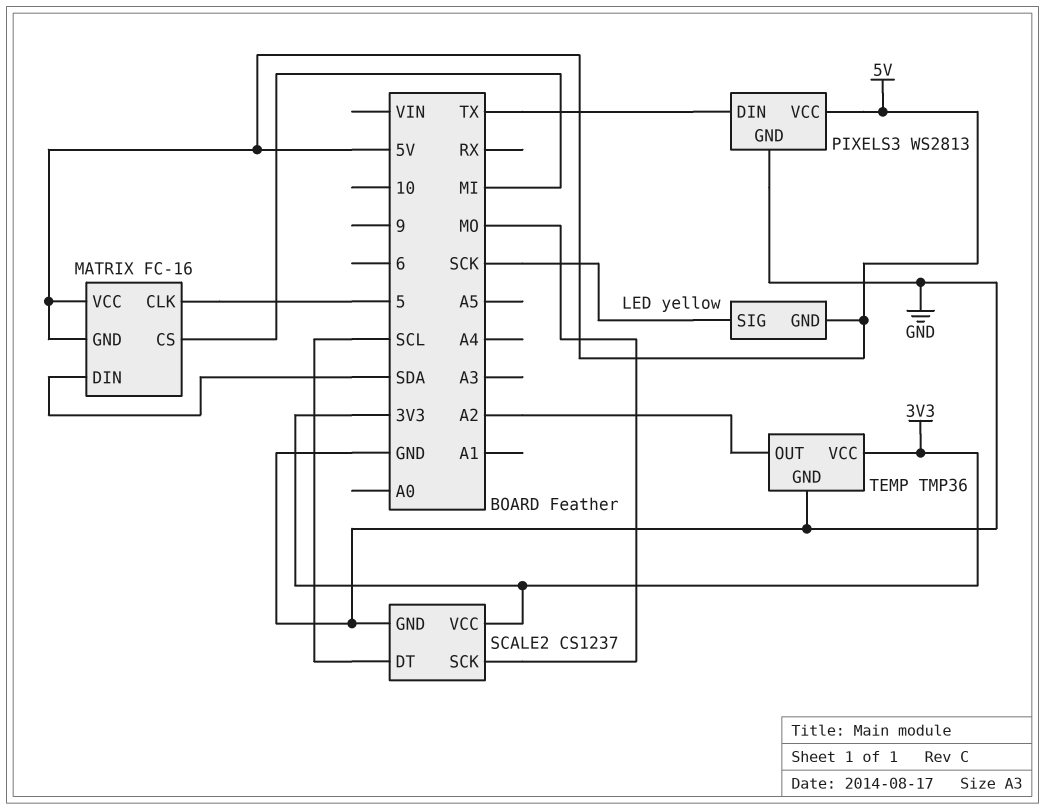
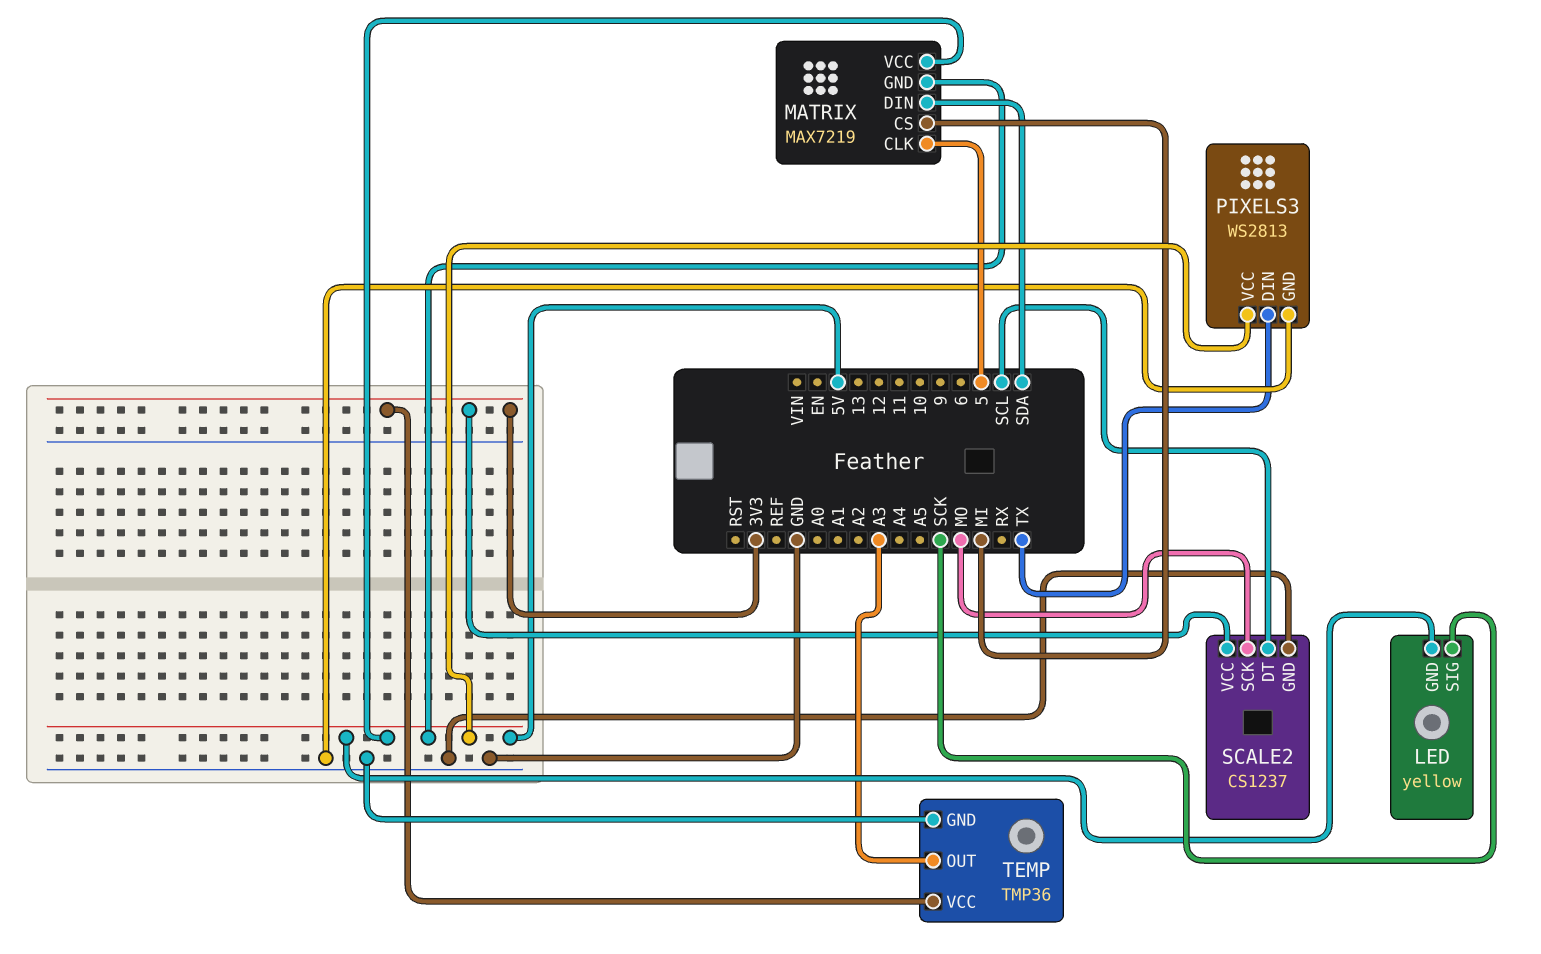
MATRIX: FC-16 -> MAX7219
TEMP pin OUT: A2 -> A3

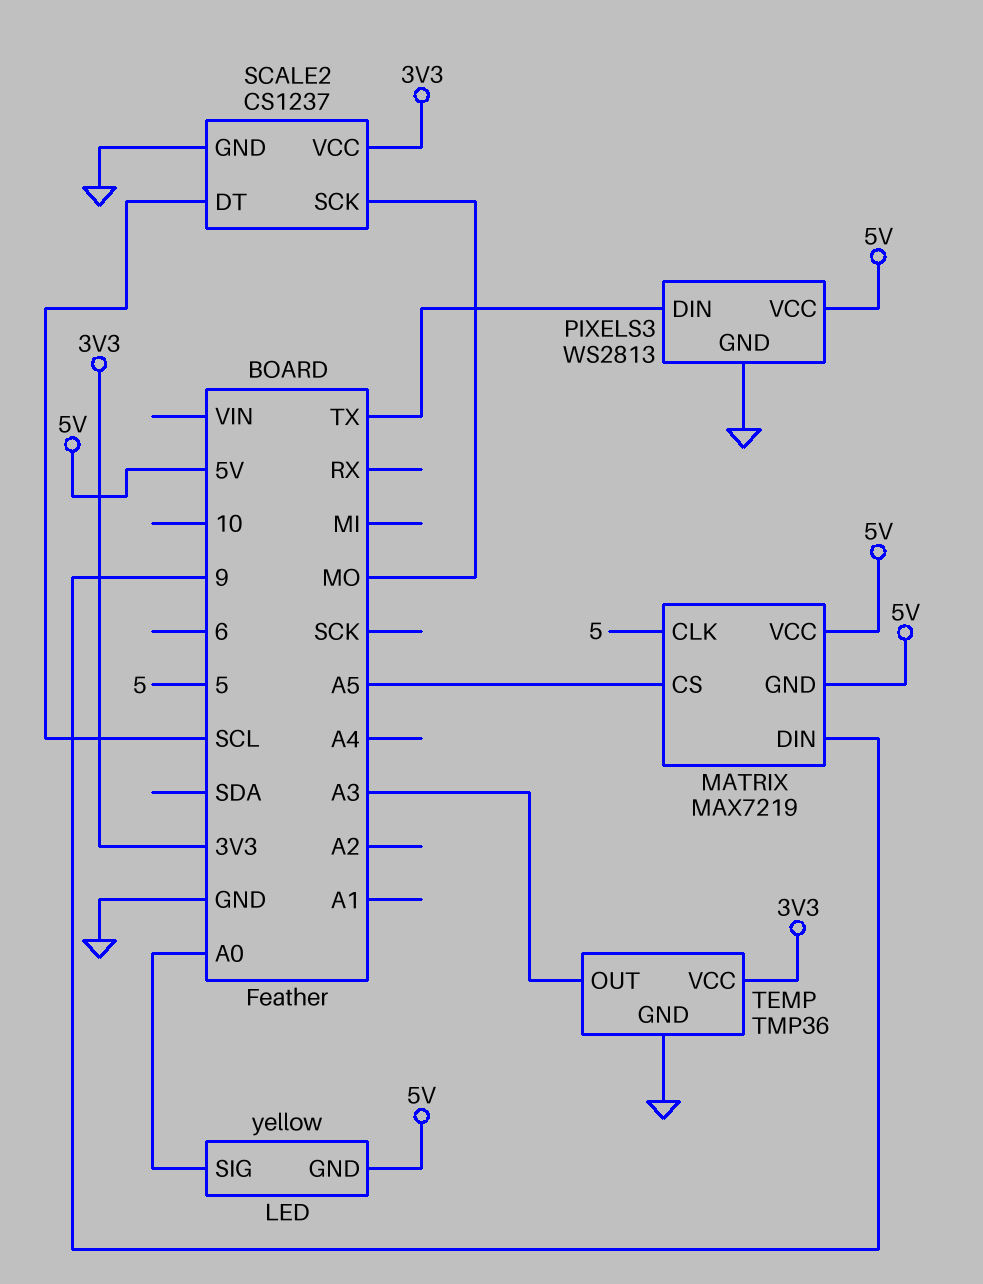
LED pin SIG: SCK -> A0
MATRIX pin CS: MI -> A5
MATRIX pin DIN: SDA -> 9

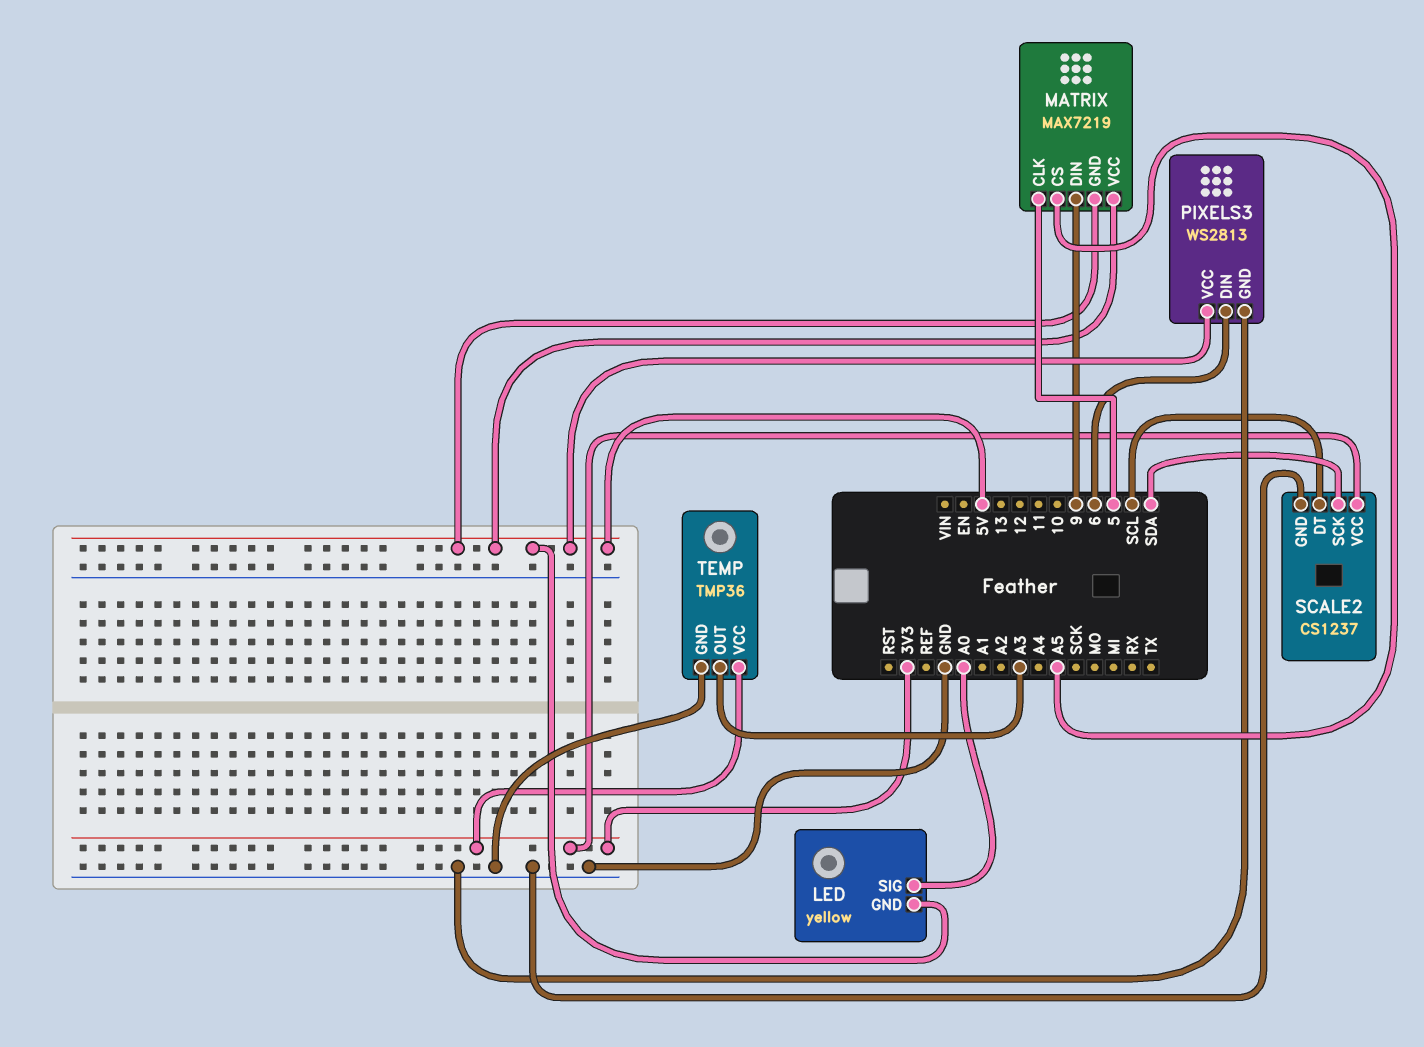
PIXELS3 pin DIN: TX -> 6
SCALE2 pin SCK: MO -> SDA

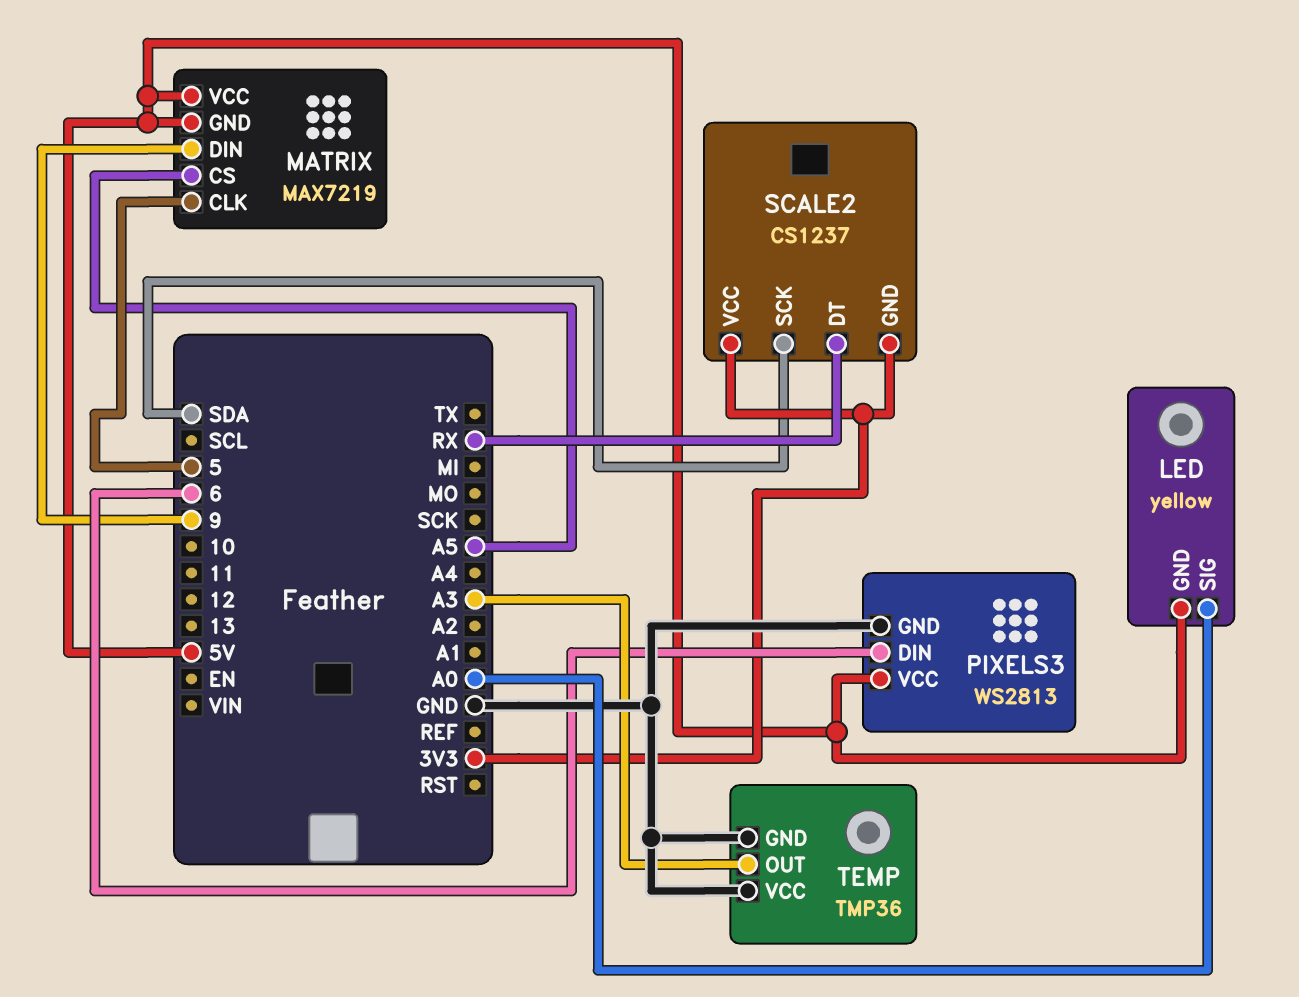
SCALE2 pin DT: SCL -> RX
SCALE2 pin GND: GND -> 3V3
TEMP pin VCC: 3V3 -> GND

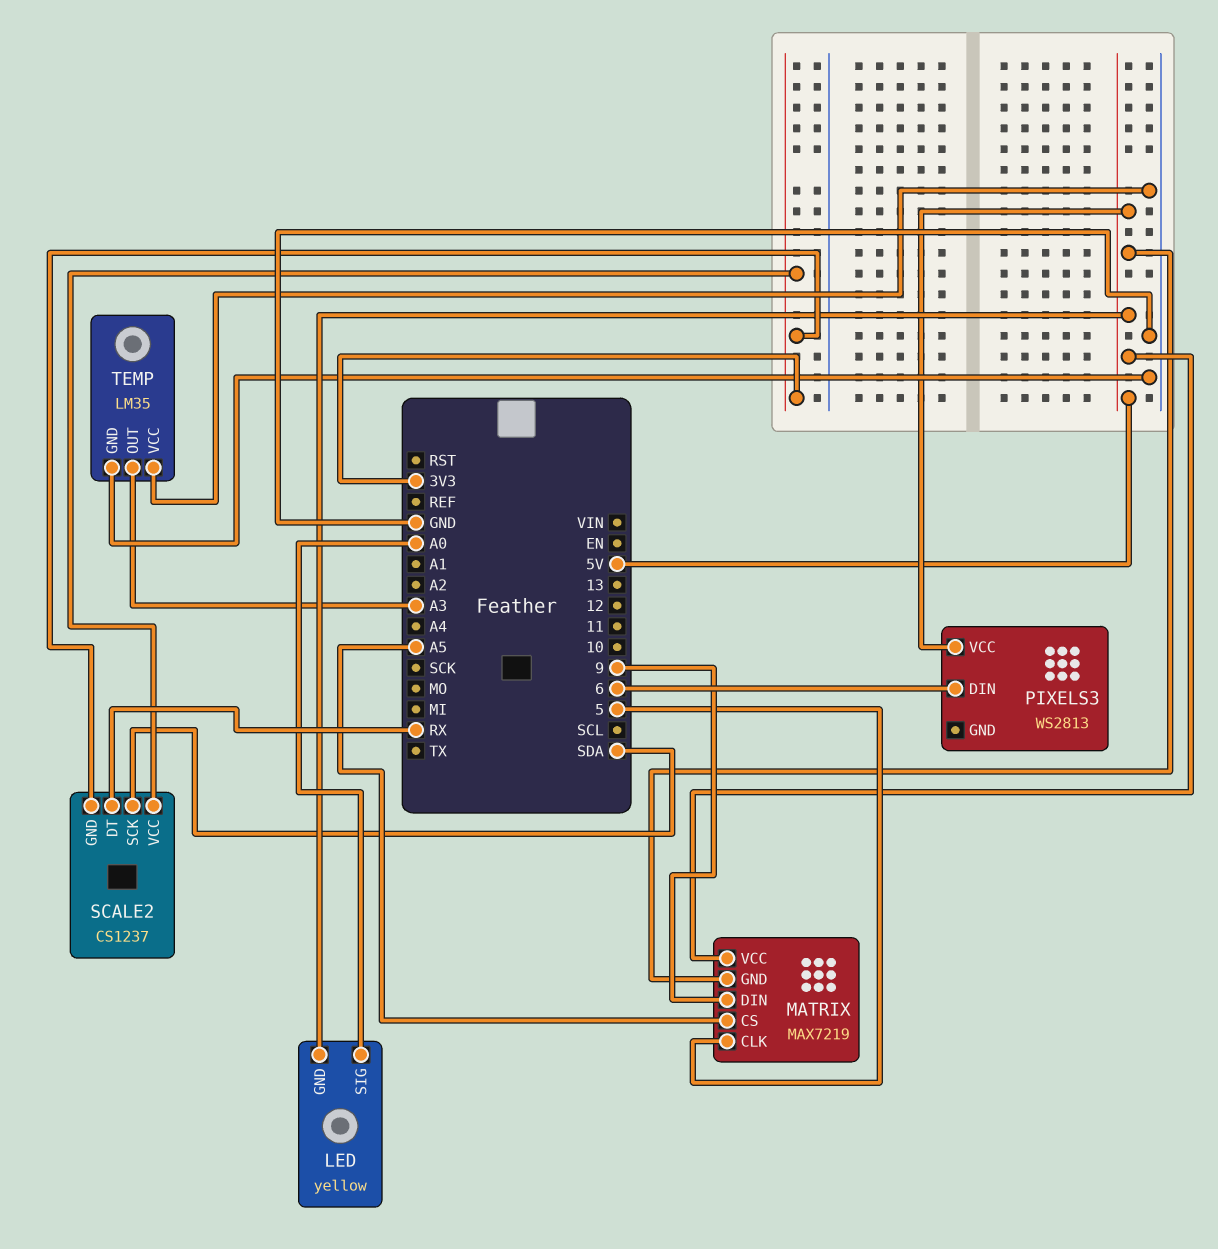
PIXELS3 pin GND: GND -> none
TEMP: TMP36 -> LM35

